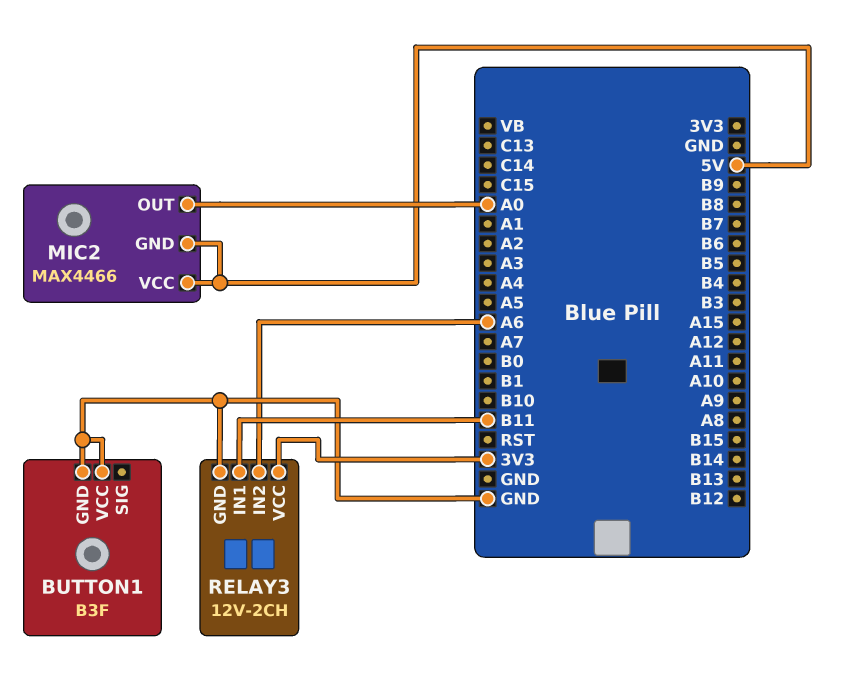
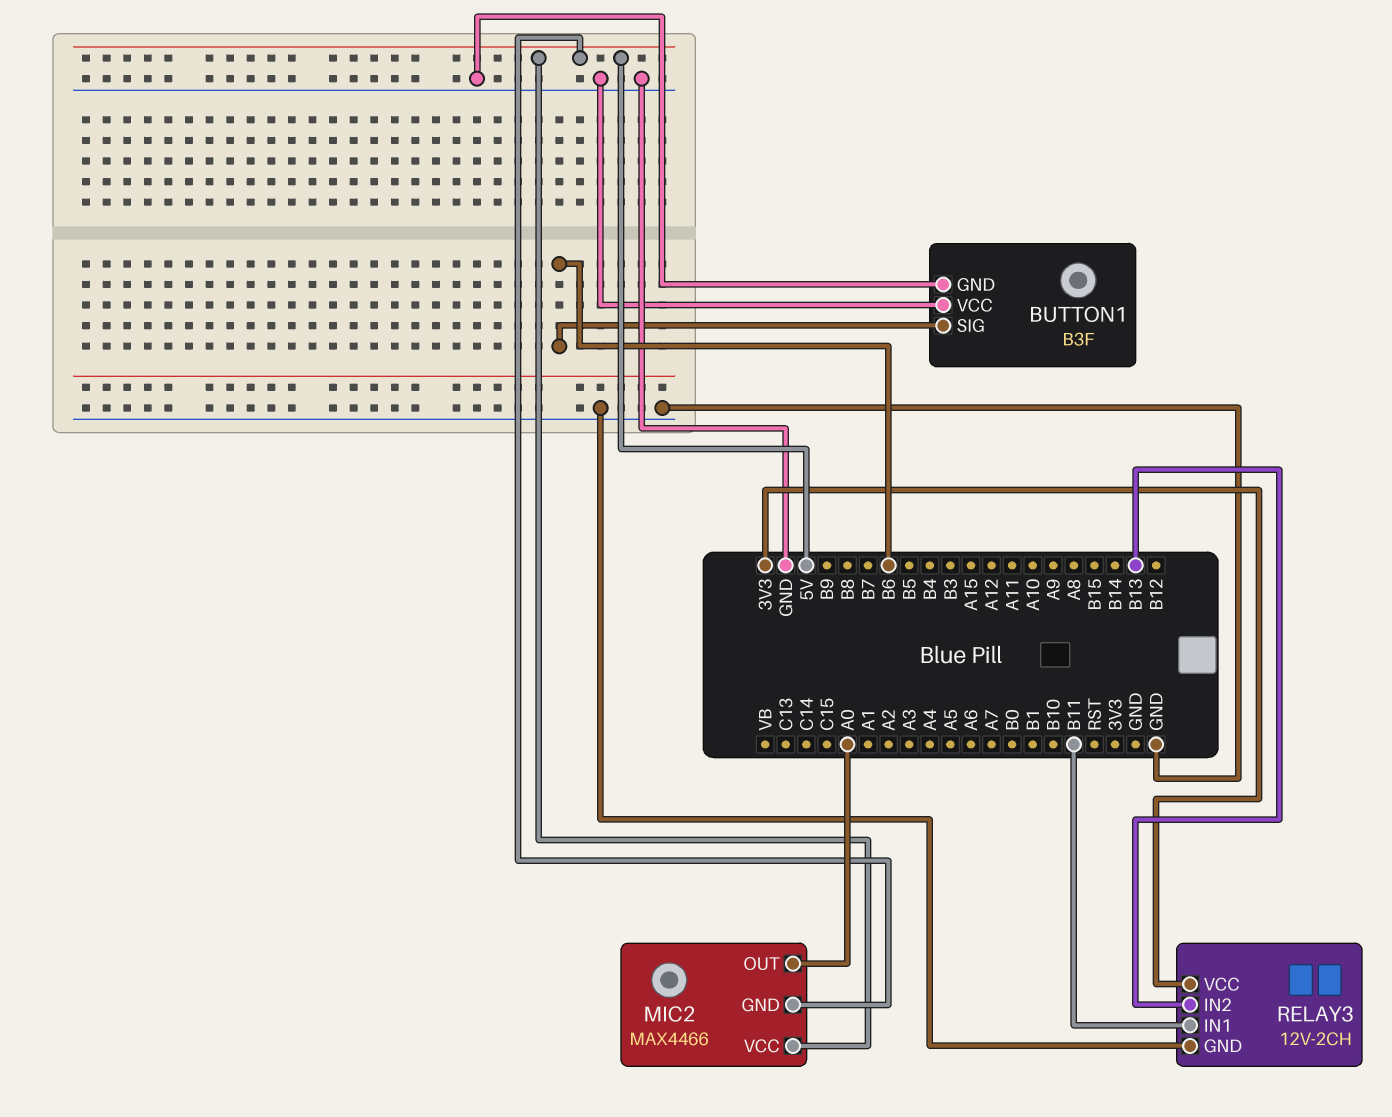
BUTTON1 pin SIG: none -> B6
RELAY3 pin IN2: A6 -> B13

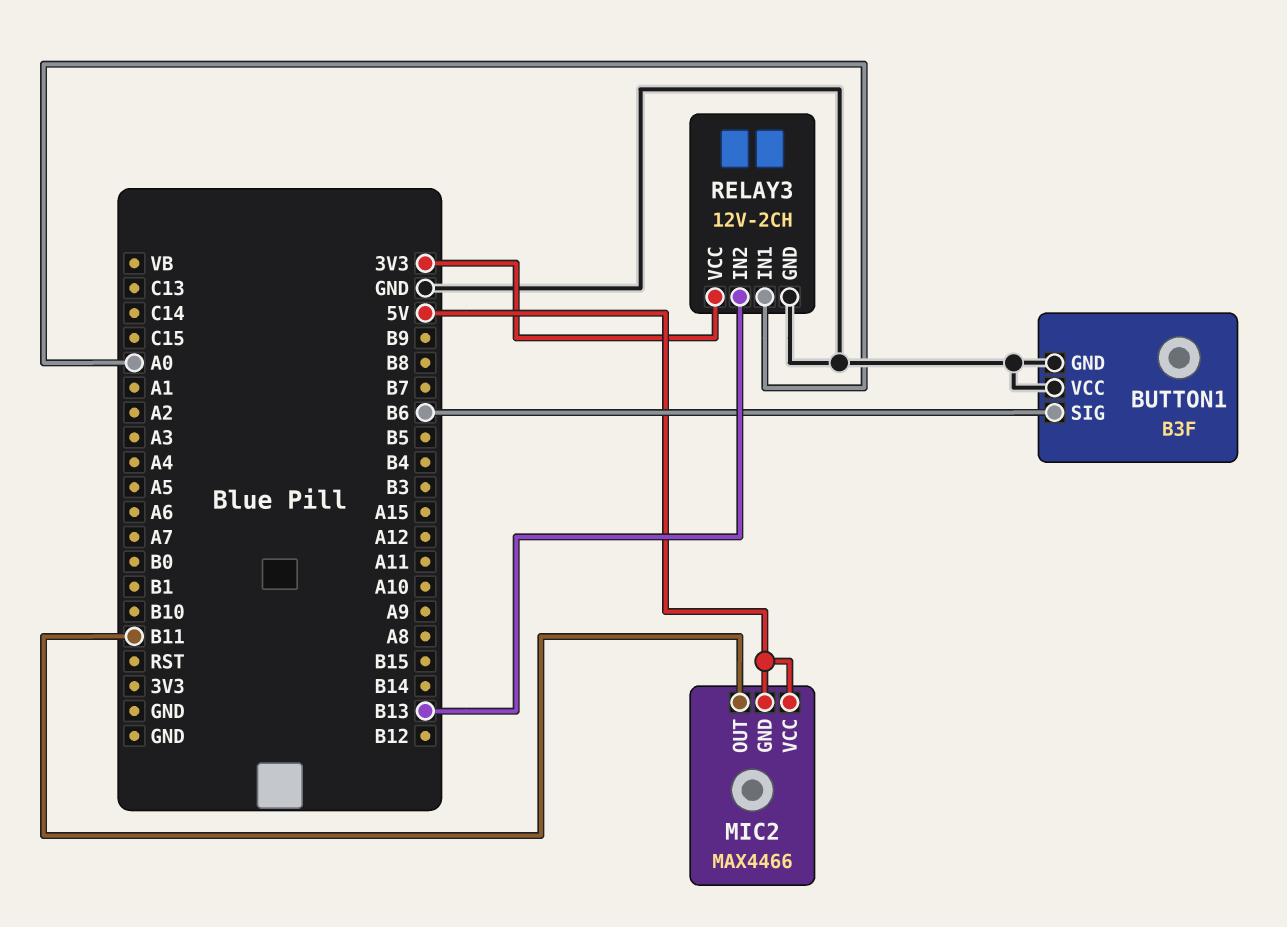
MIC2 pin OUT: A0 -> B11
RELAY3 pin IN1: B11 -> A0

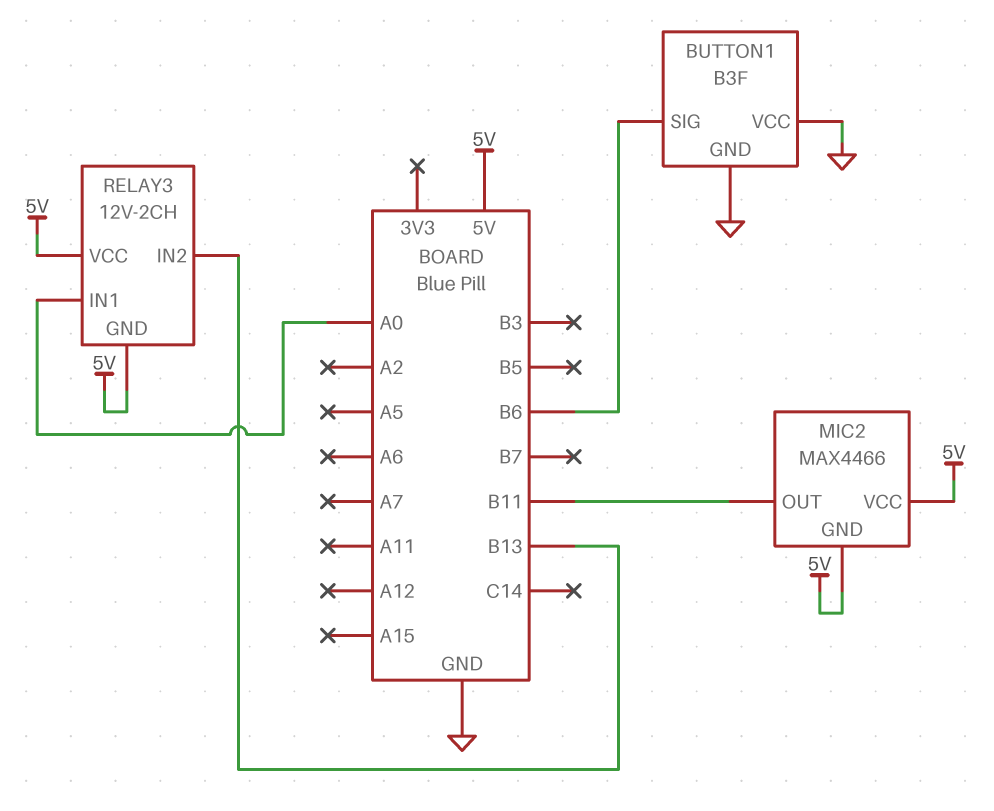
RELAY3 pin GND: GND -> 5V
RELAY3 pin VCC: 3V3 -> 5V

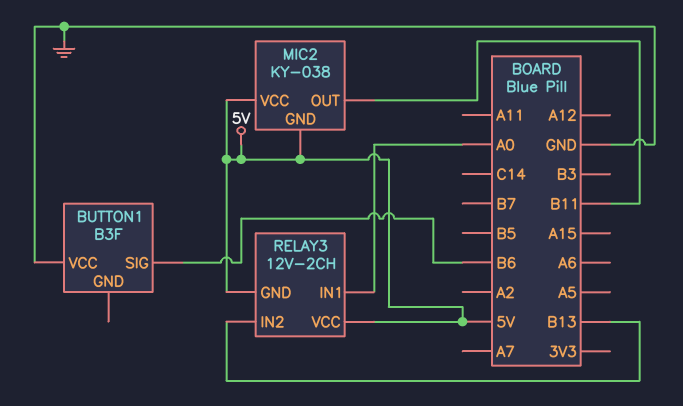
BUTTON1 pin GND: GND -> none
MIC2: MAX4466 -> KY-038

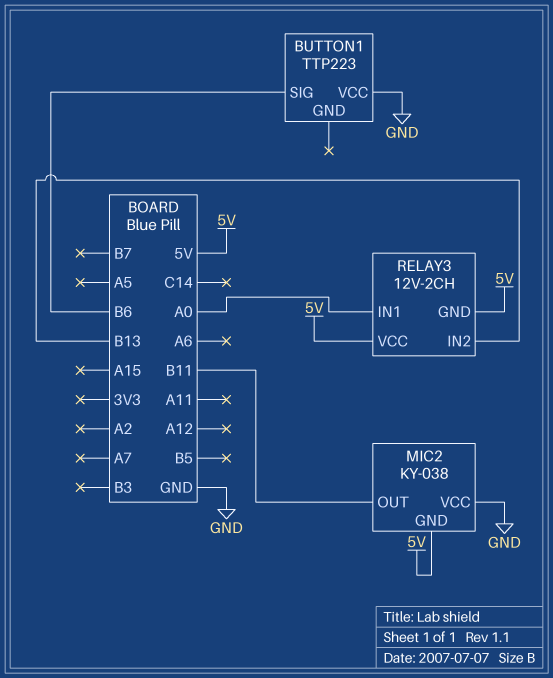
BUTTON1: B3F -> TTP223
MIC2 pin VCC: 5V -> GND

